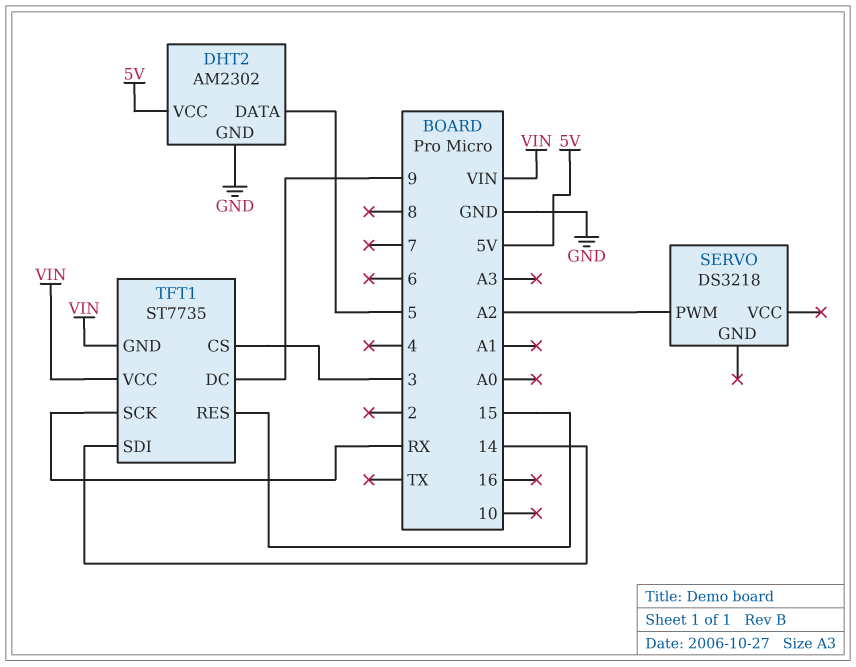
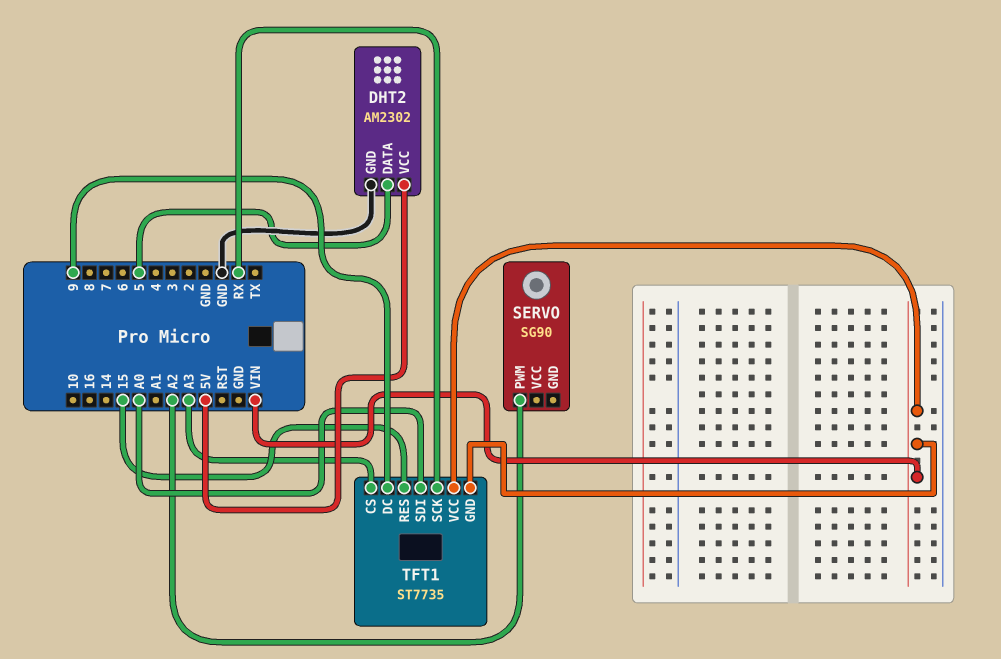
SERVO: DS3218 -> SG90
TFT1 pin CS: 3 -> A3
TFT1 pin SDI: 14 -> A0

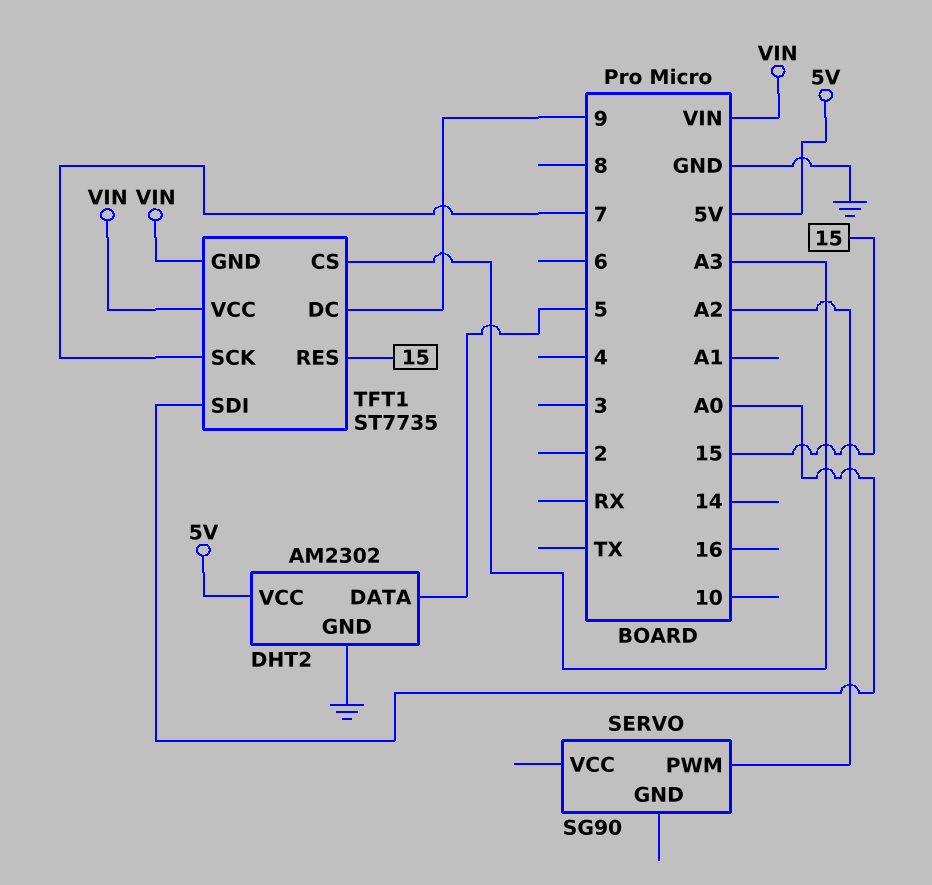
TFT1 pin SCK: RX -> 7

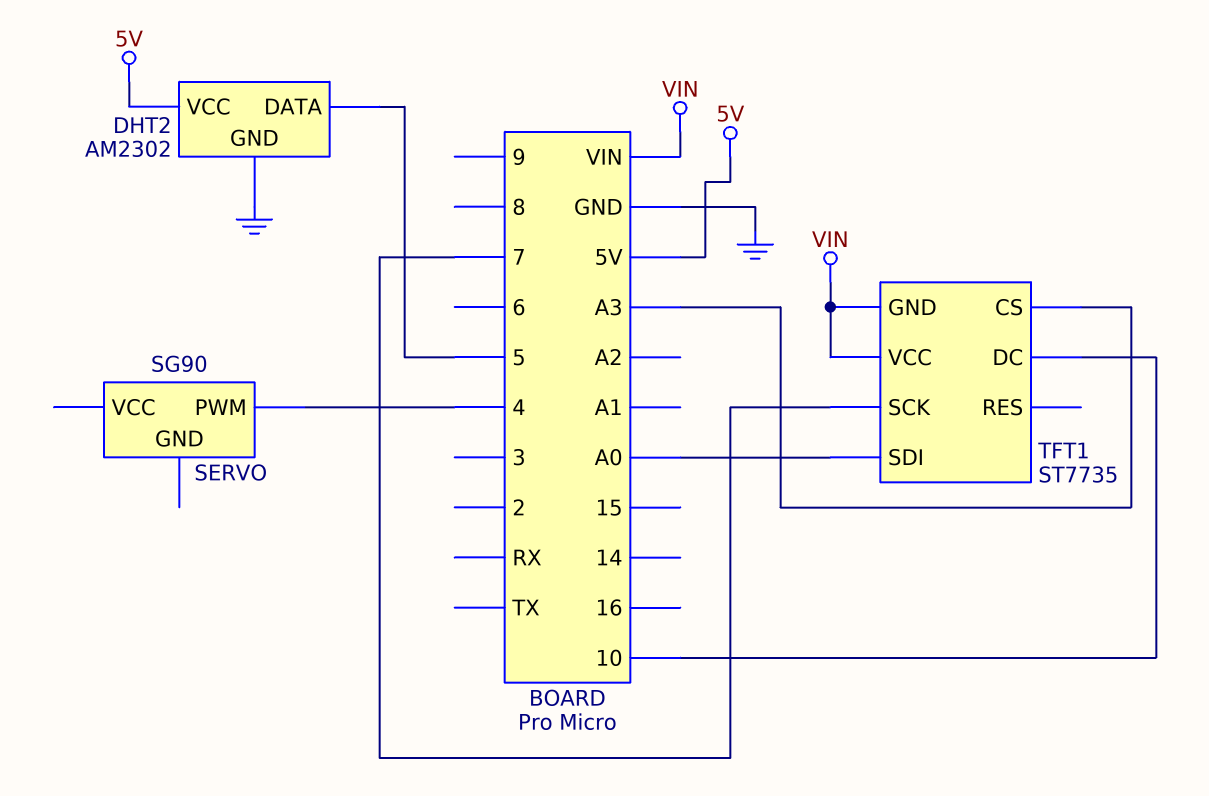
SERVO pin PWM: A2 -> 4
TFT1 pin DC: 9 -> 10
TFT1 pin RES: 15 -> none

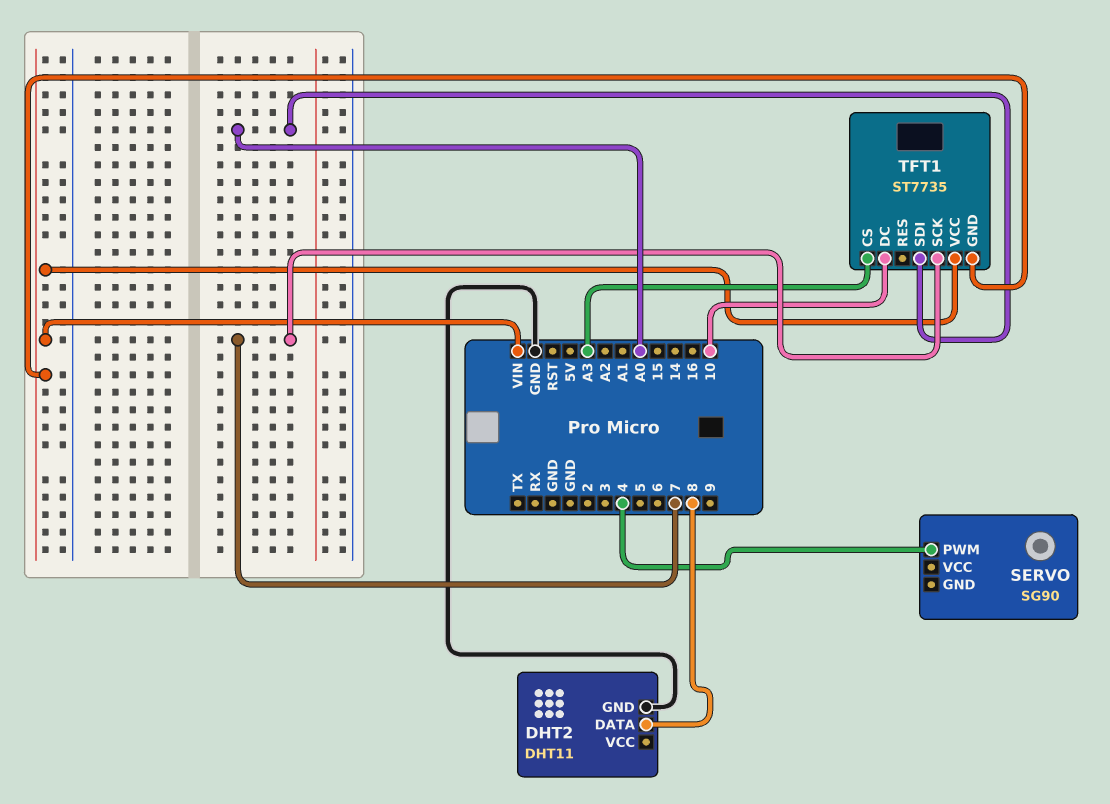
DHT2: AM2302 -> DHT11
DHT2 pin DATA: 5 -> 8
DHT2 pin VCC: 5V -> none

